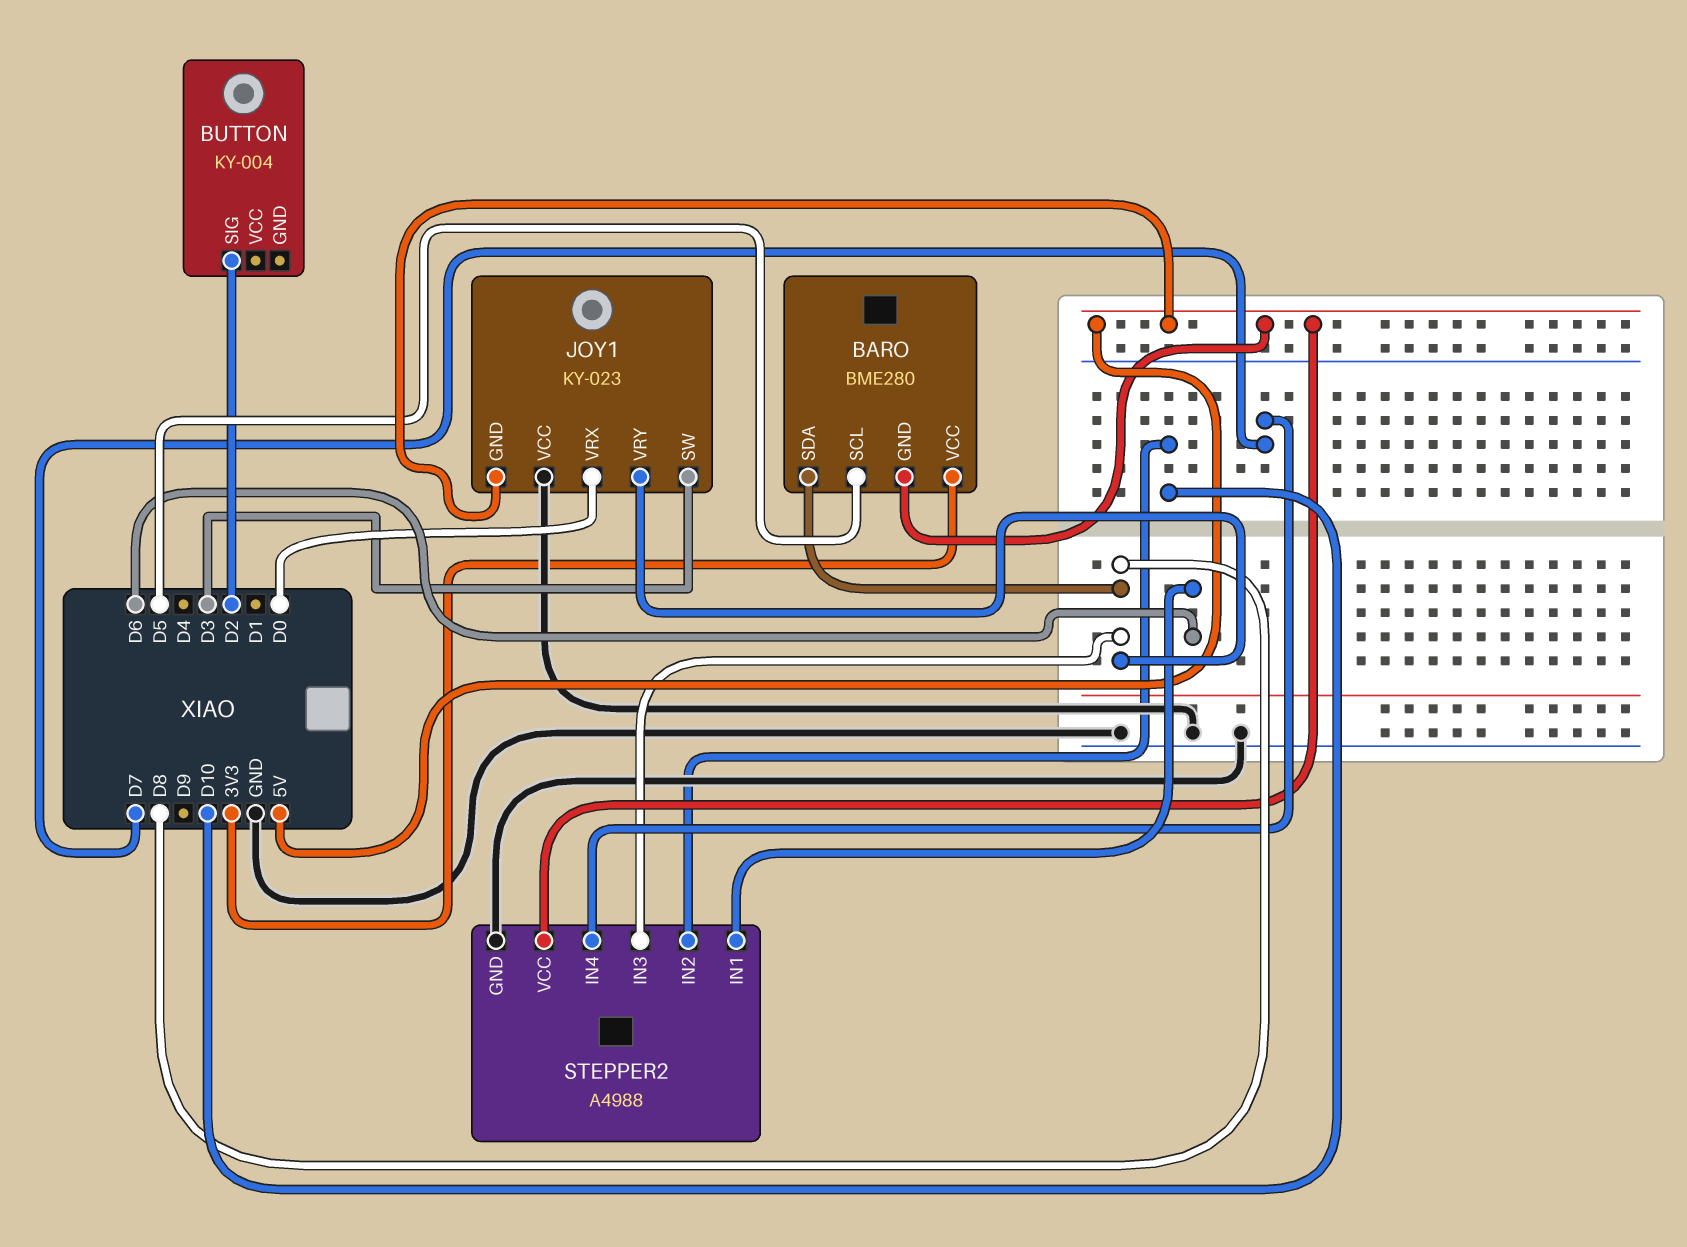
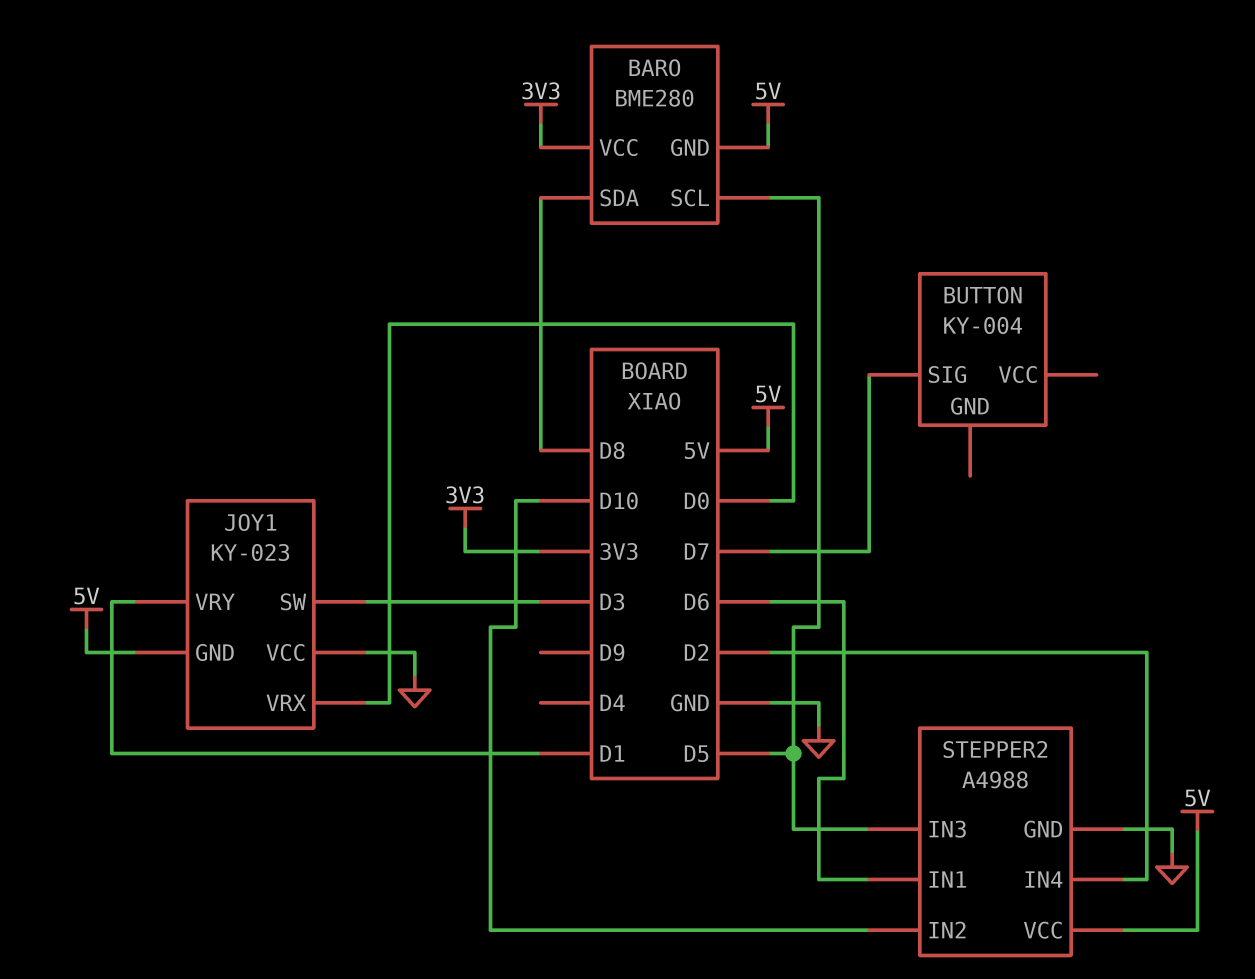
BUTTON pin SIG: D2 -> D7
JOY1 pin VRY: D8 -> D1
STEPPER2 pin IN3: D8 -> D5
STEPPER2 pin IN4: D7 -> D2

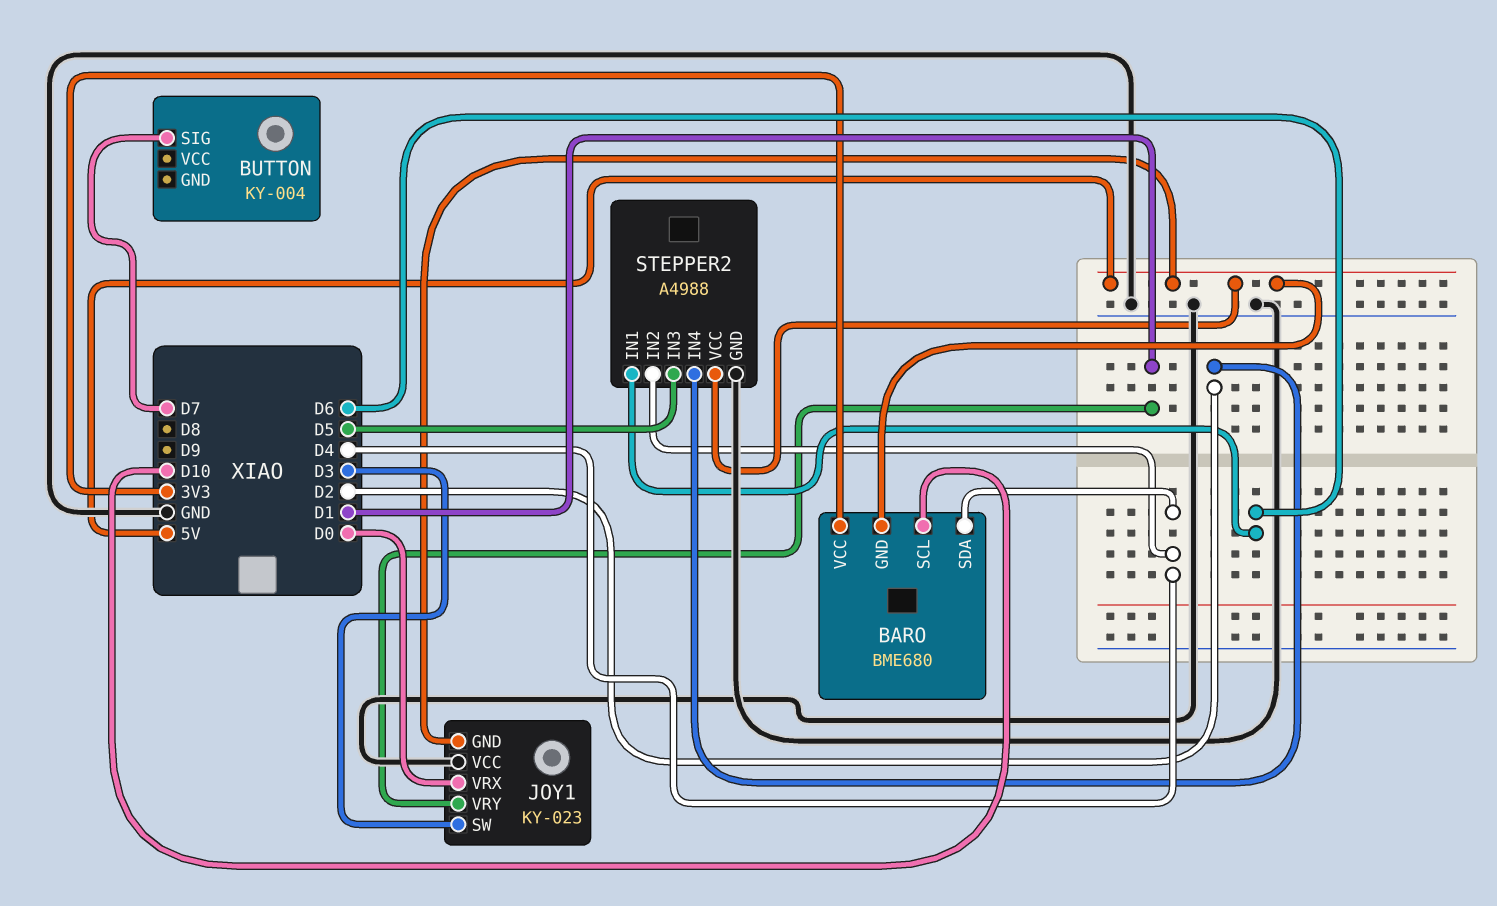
BARO: BME280 -> BME680
BARO pin SCL: D5 -> D10
BARO pin SDA: D8 -> D4
STEPPER2 pin IN2: D10 -> D4

